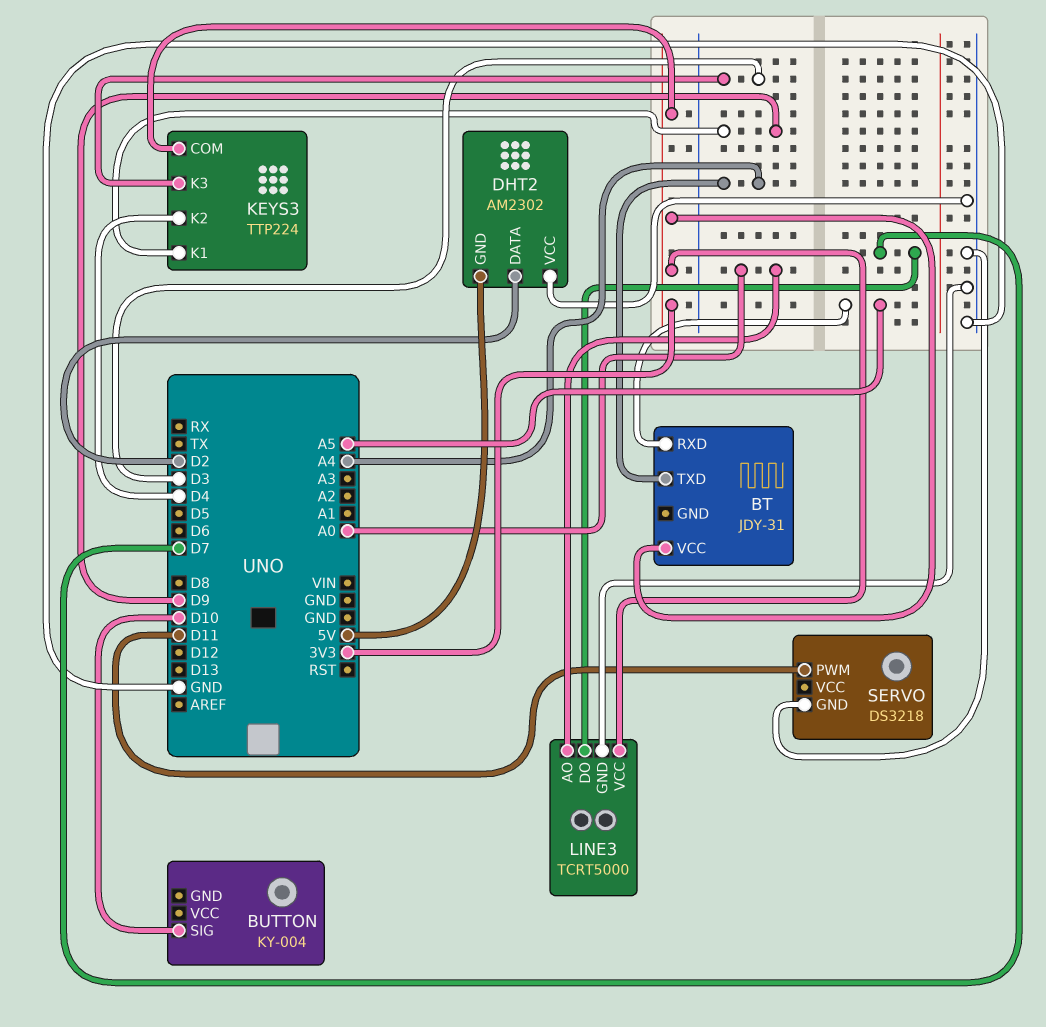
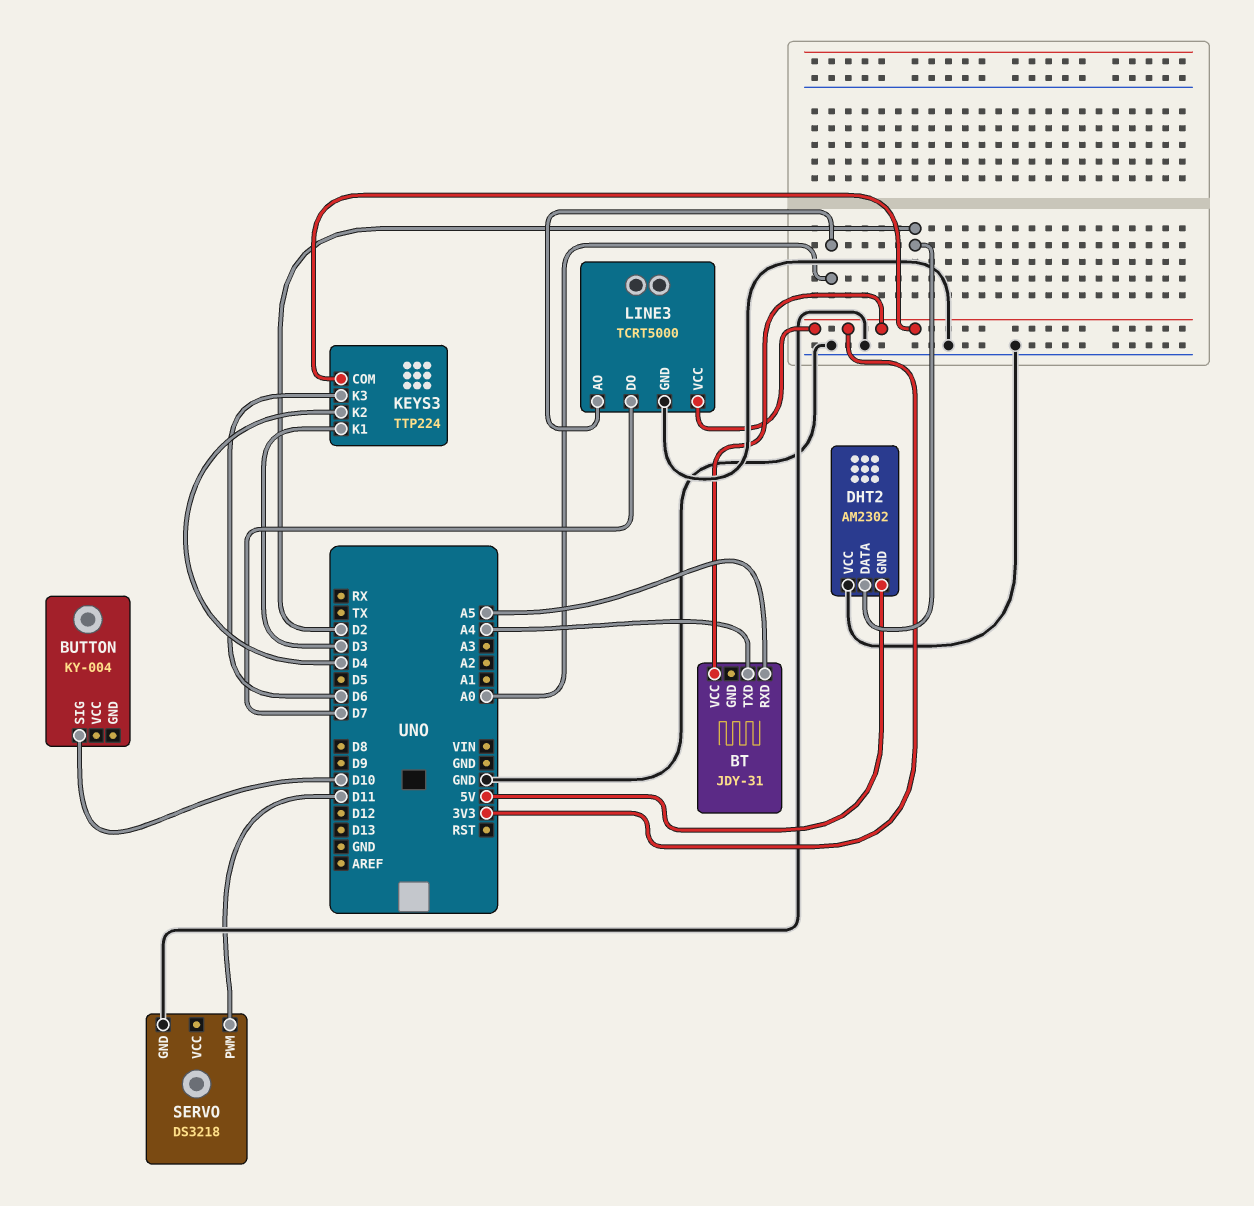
KEYS3 pin K1: D9 -> D3
KEYS3 pin K3: D3 -> D6

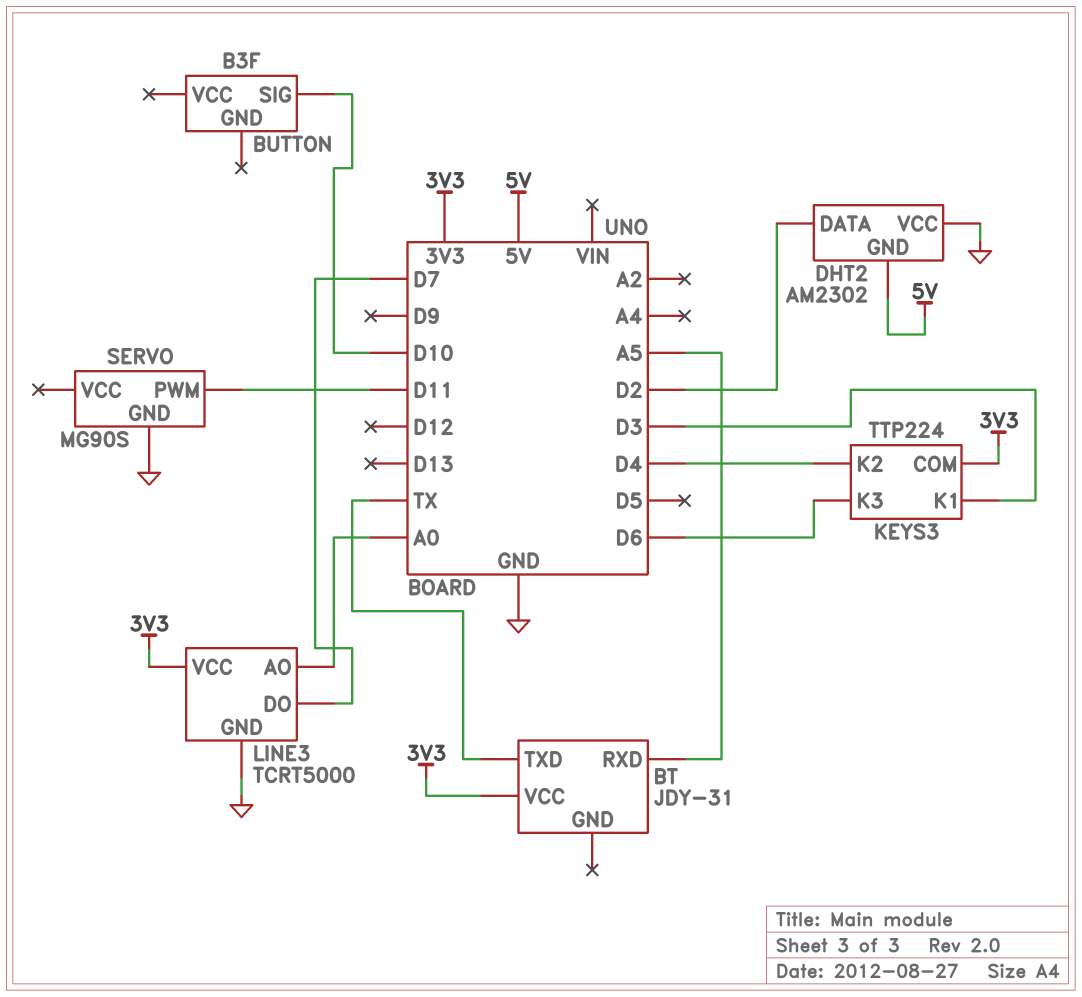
BT pin TXD: A4 -> TX
BUTTON: KY-004 -> B3F
SERVO: DS3218 -> MG90S

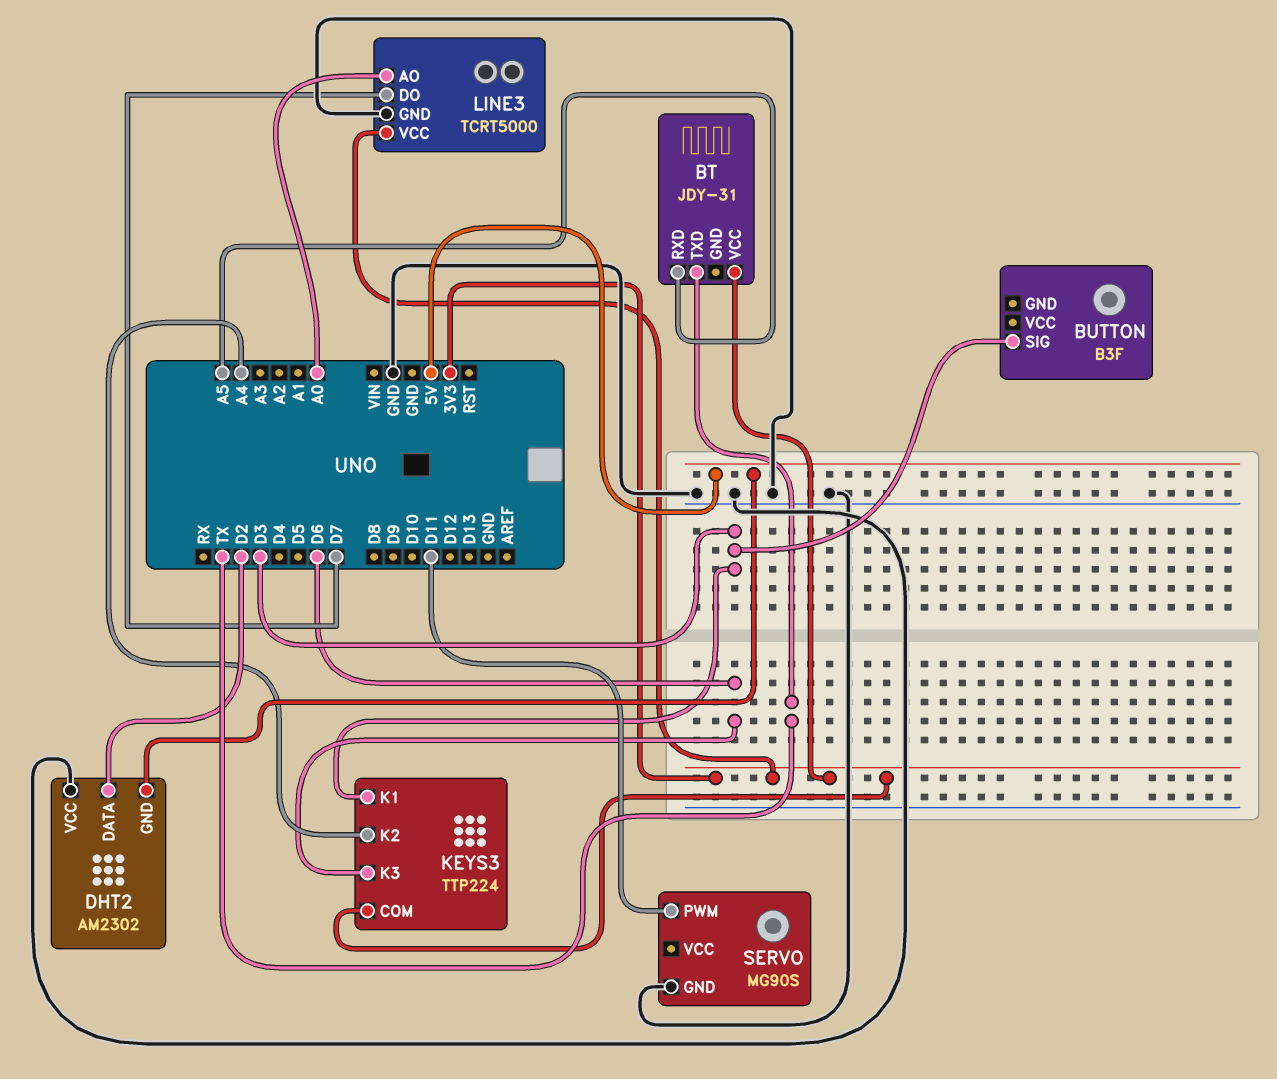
BUTTON pin SIG: D10 -> D3
KEYS3 pin K2: D4 -> A4

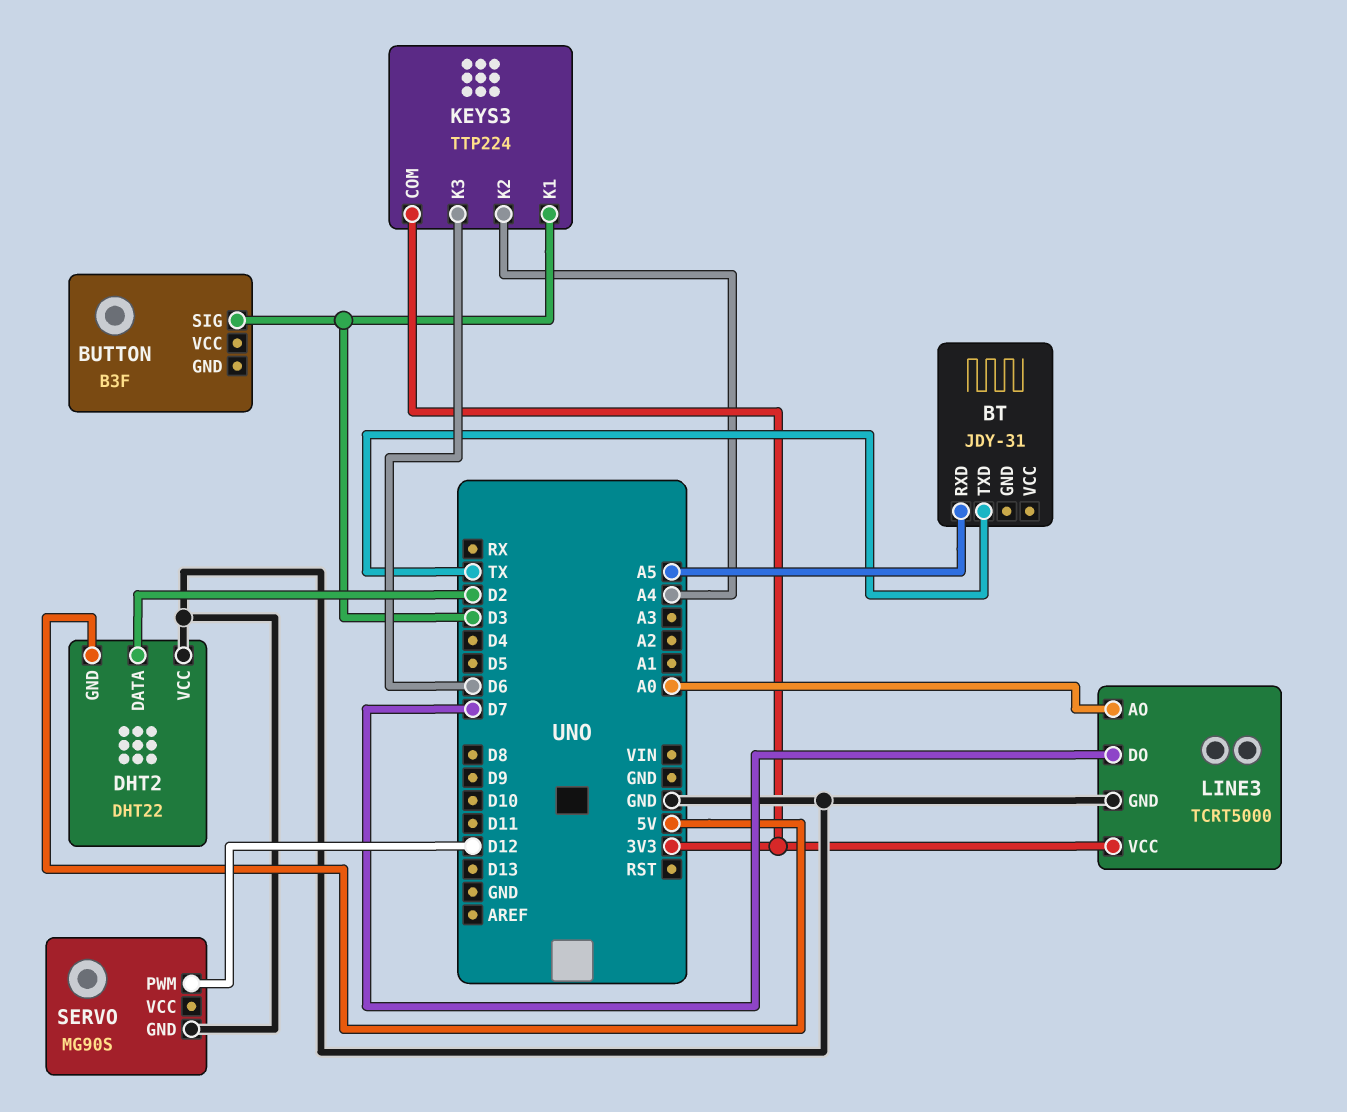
BT pin VCC: 3V3 -> none
DHT2: AM2302 -> DHT22
SERVO pin PWM: D11 -> D12

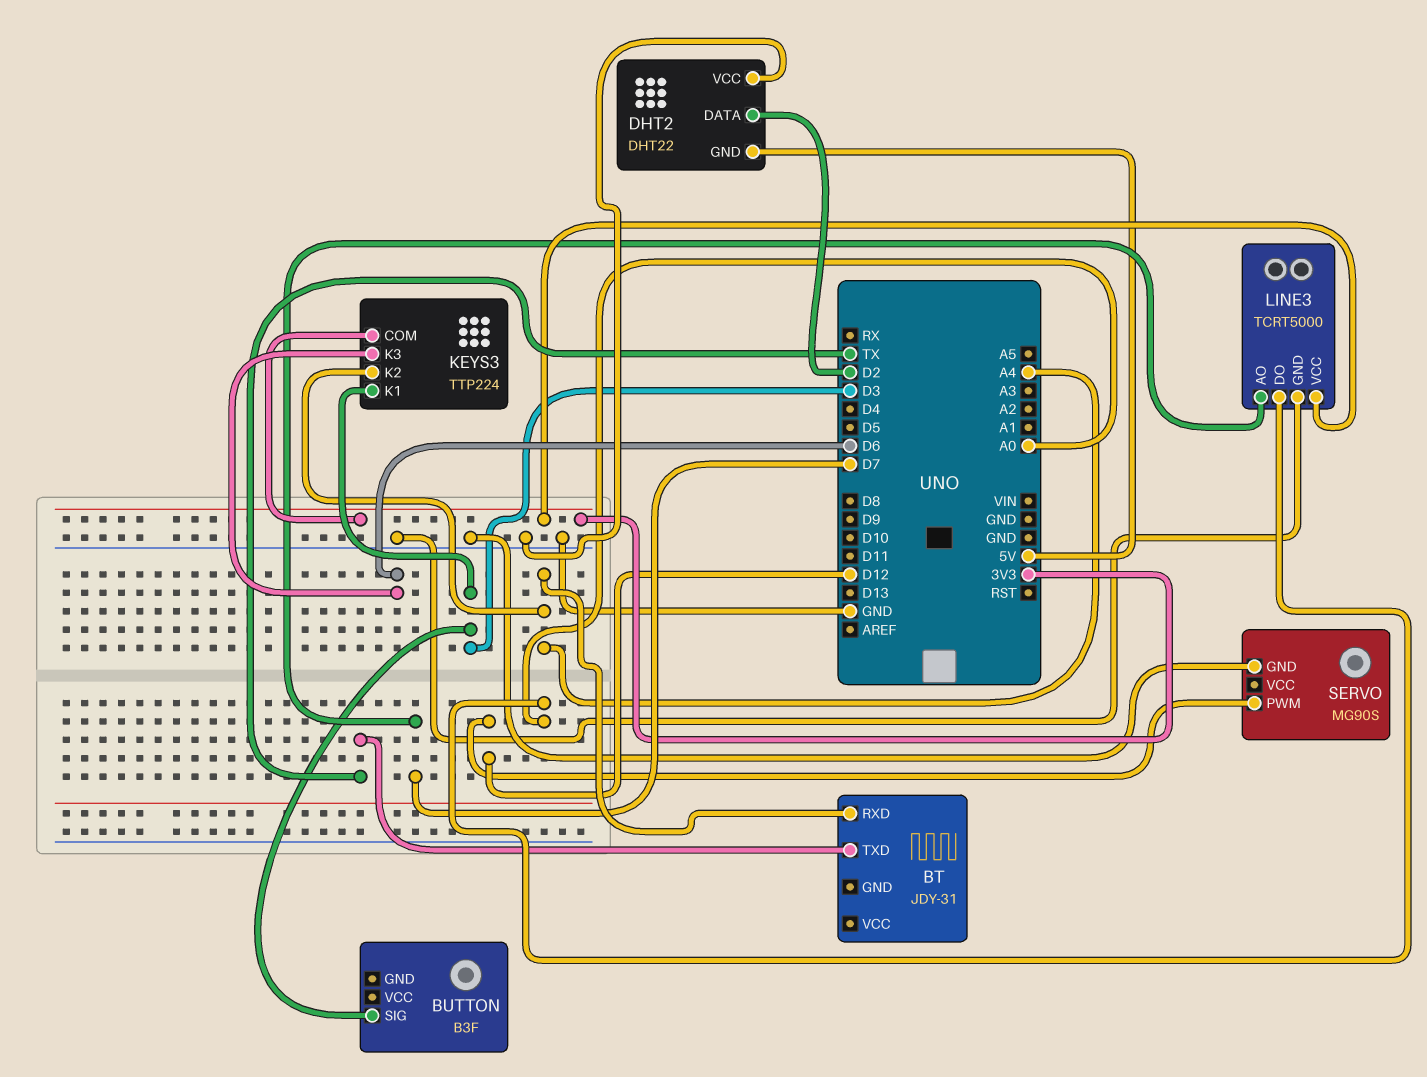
BT pin RXD: A5 -> A4
LINE3 pin AO: A0 -> D7
LINE3 pin DO: D7 -> A0

